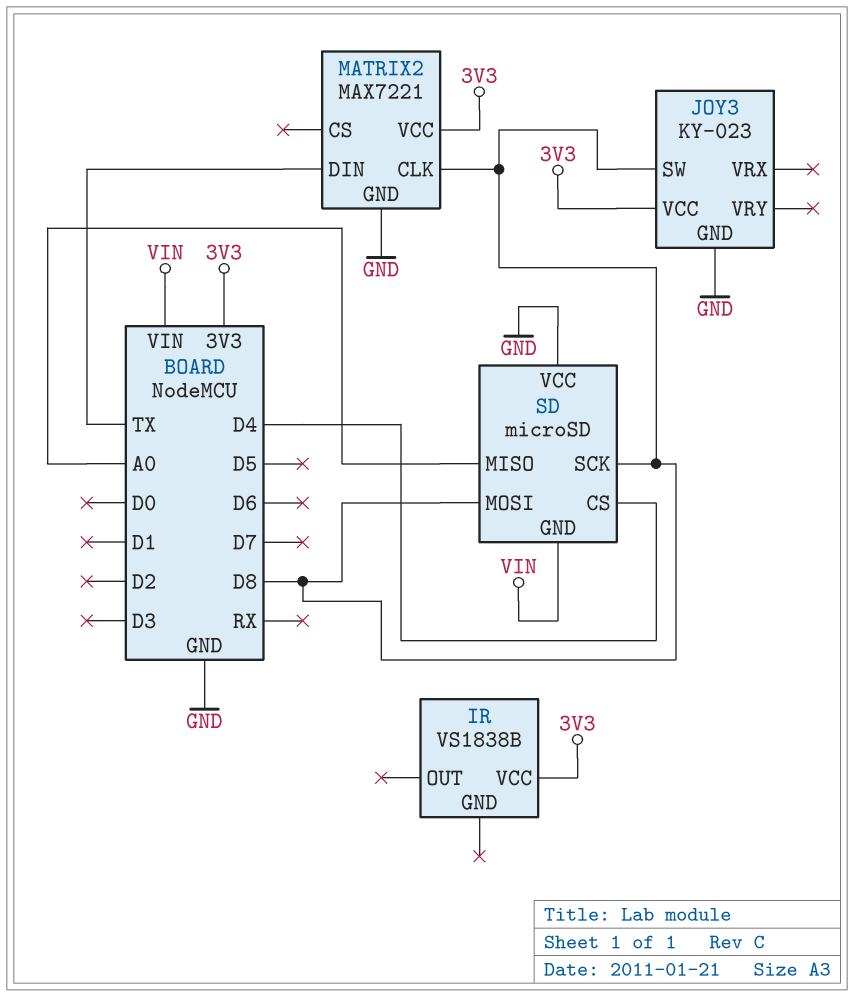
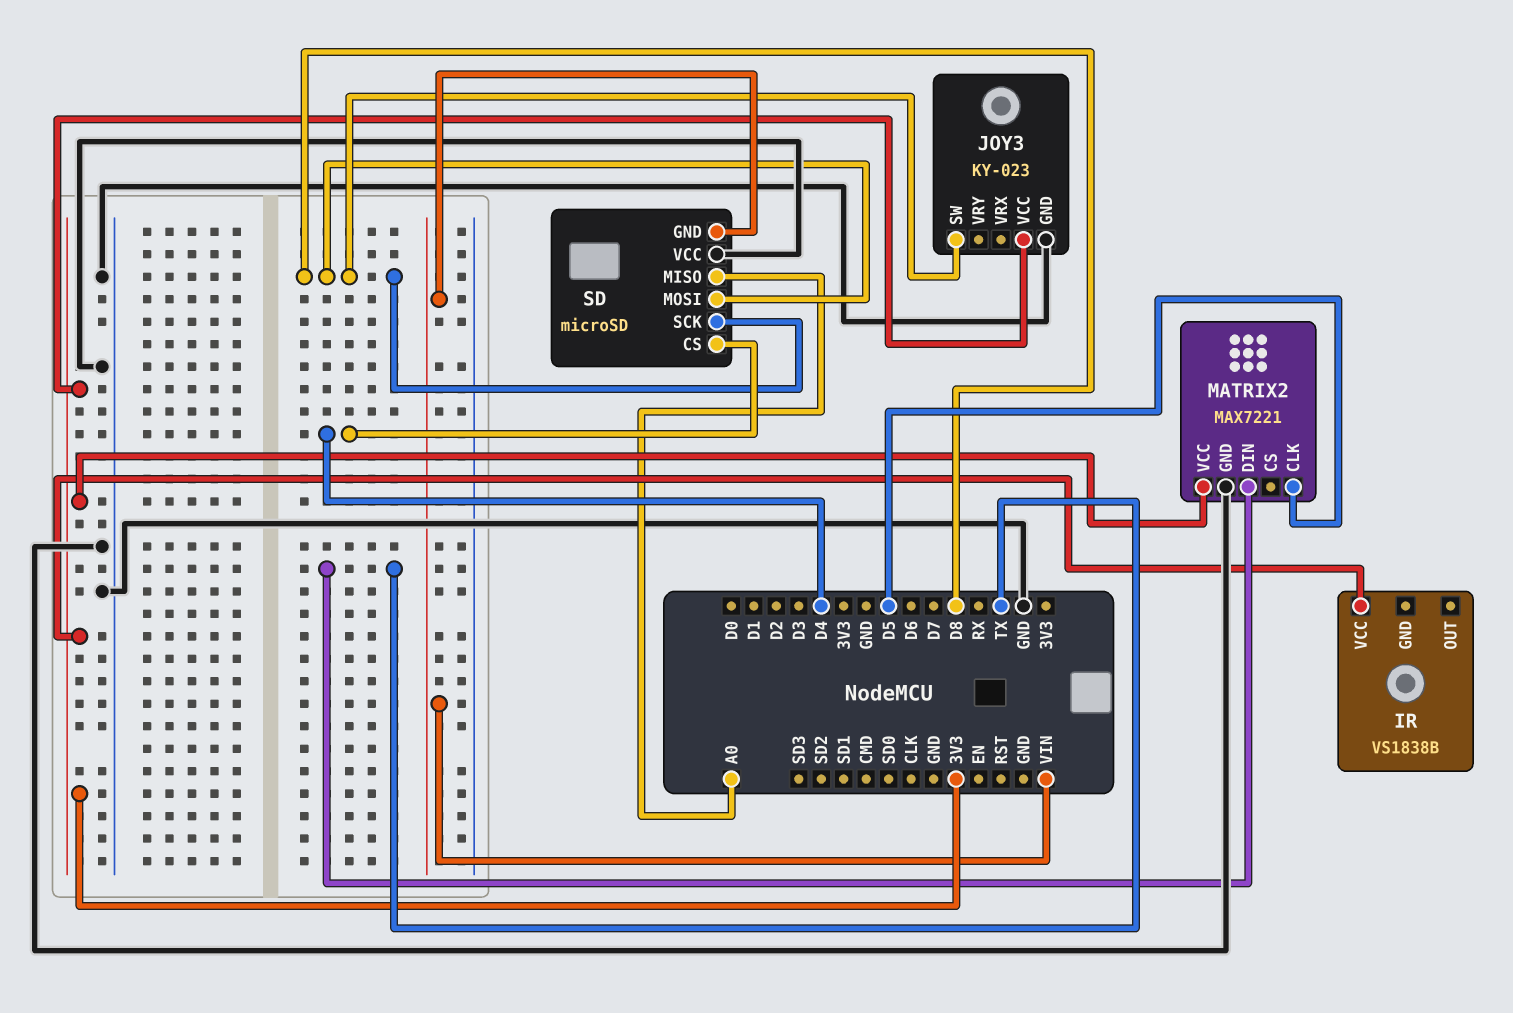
MATRIX2 pin CLK: D8 -> D5

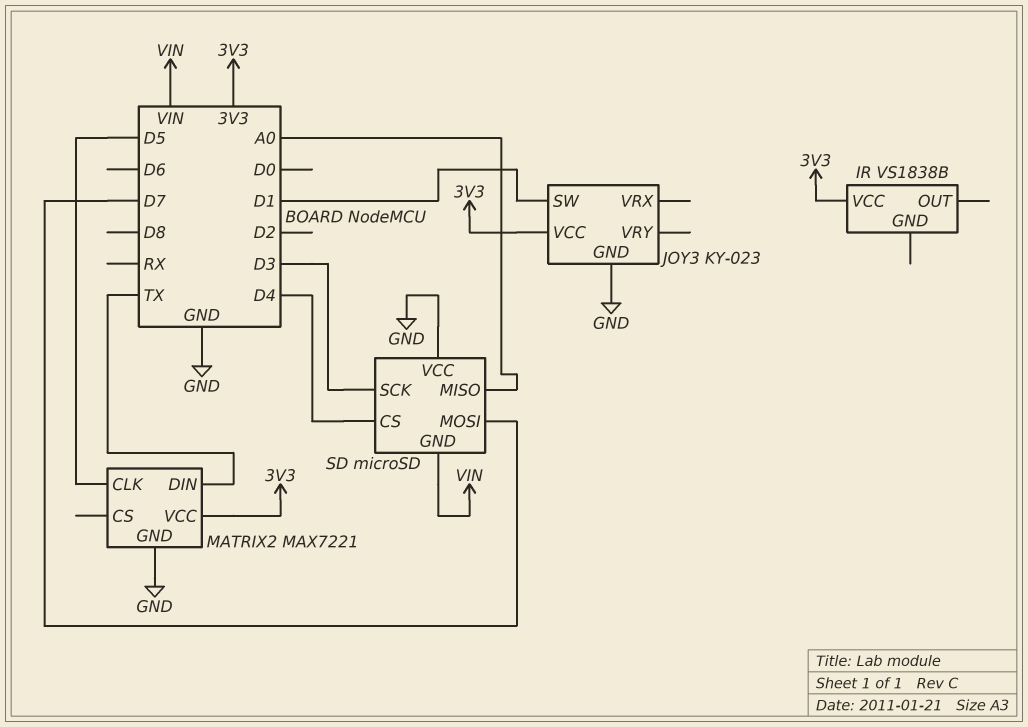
JOY3 pin SW: D8 -> D1
SD pin MOSI: D8 -> D7
SD pin SCK: D8 -> D3

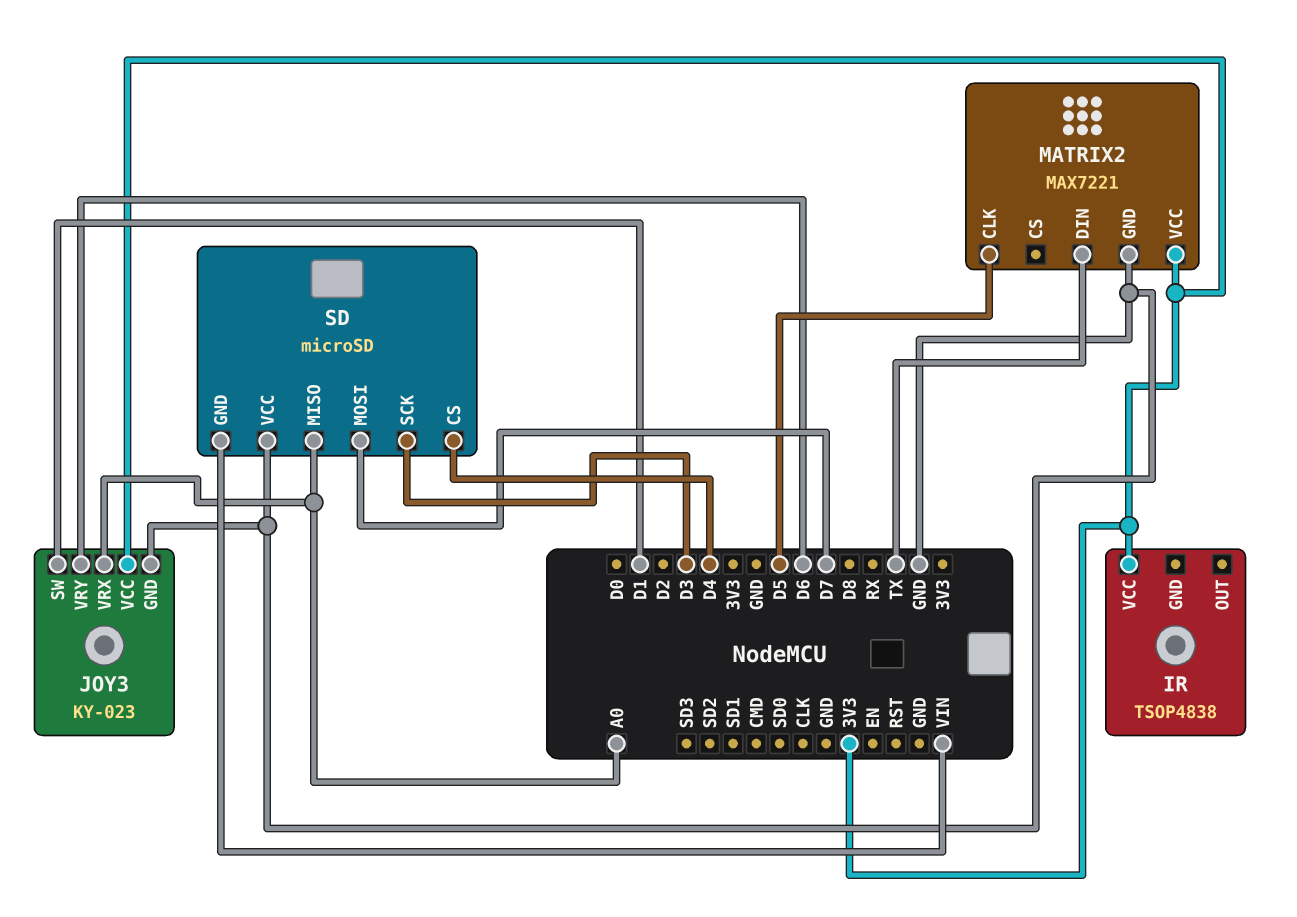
IR: VS1838B -> TSOP4838
JOY3 pin VRX: none -> A0
JOY3 pin VRY: none -> D6

